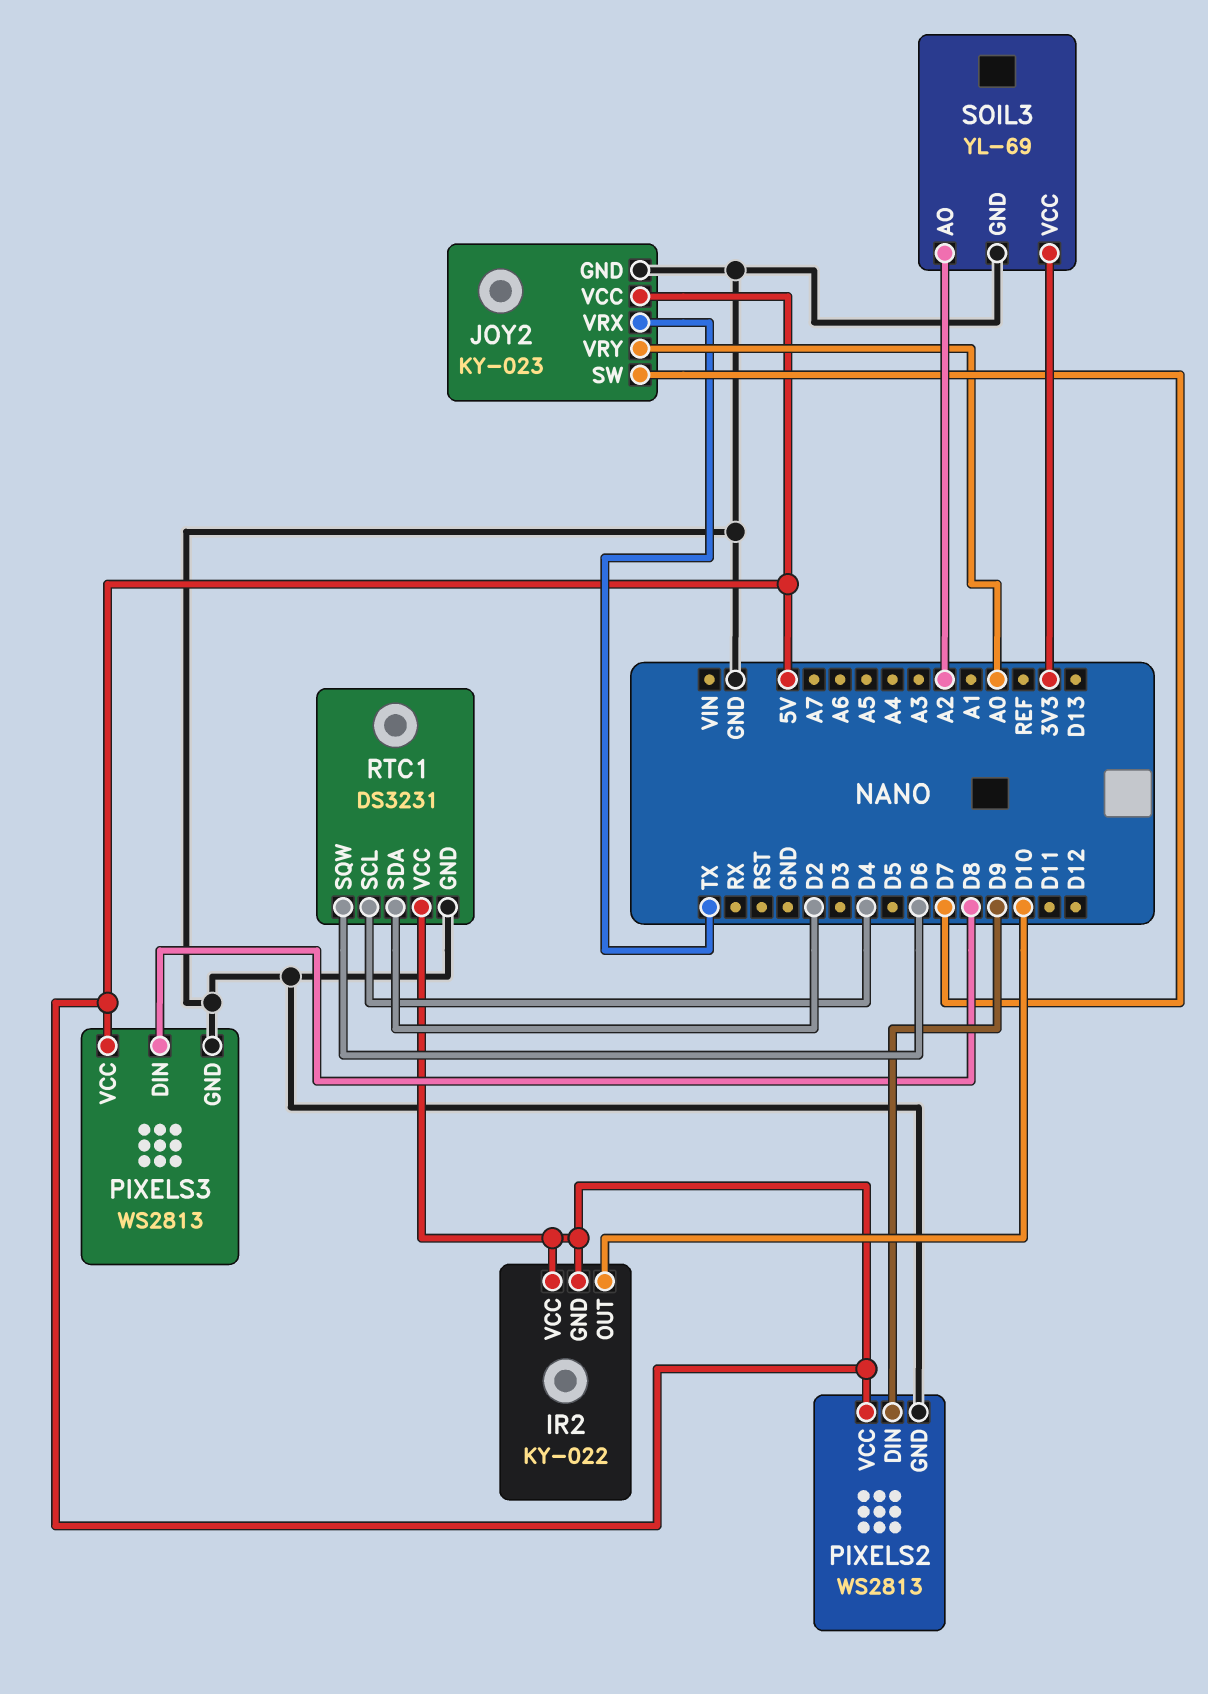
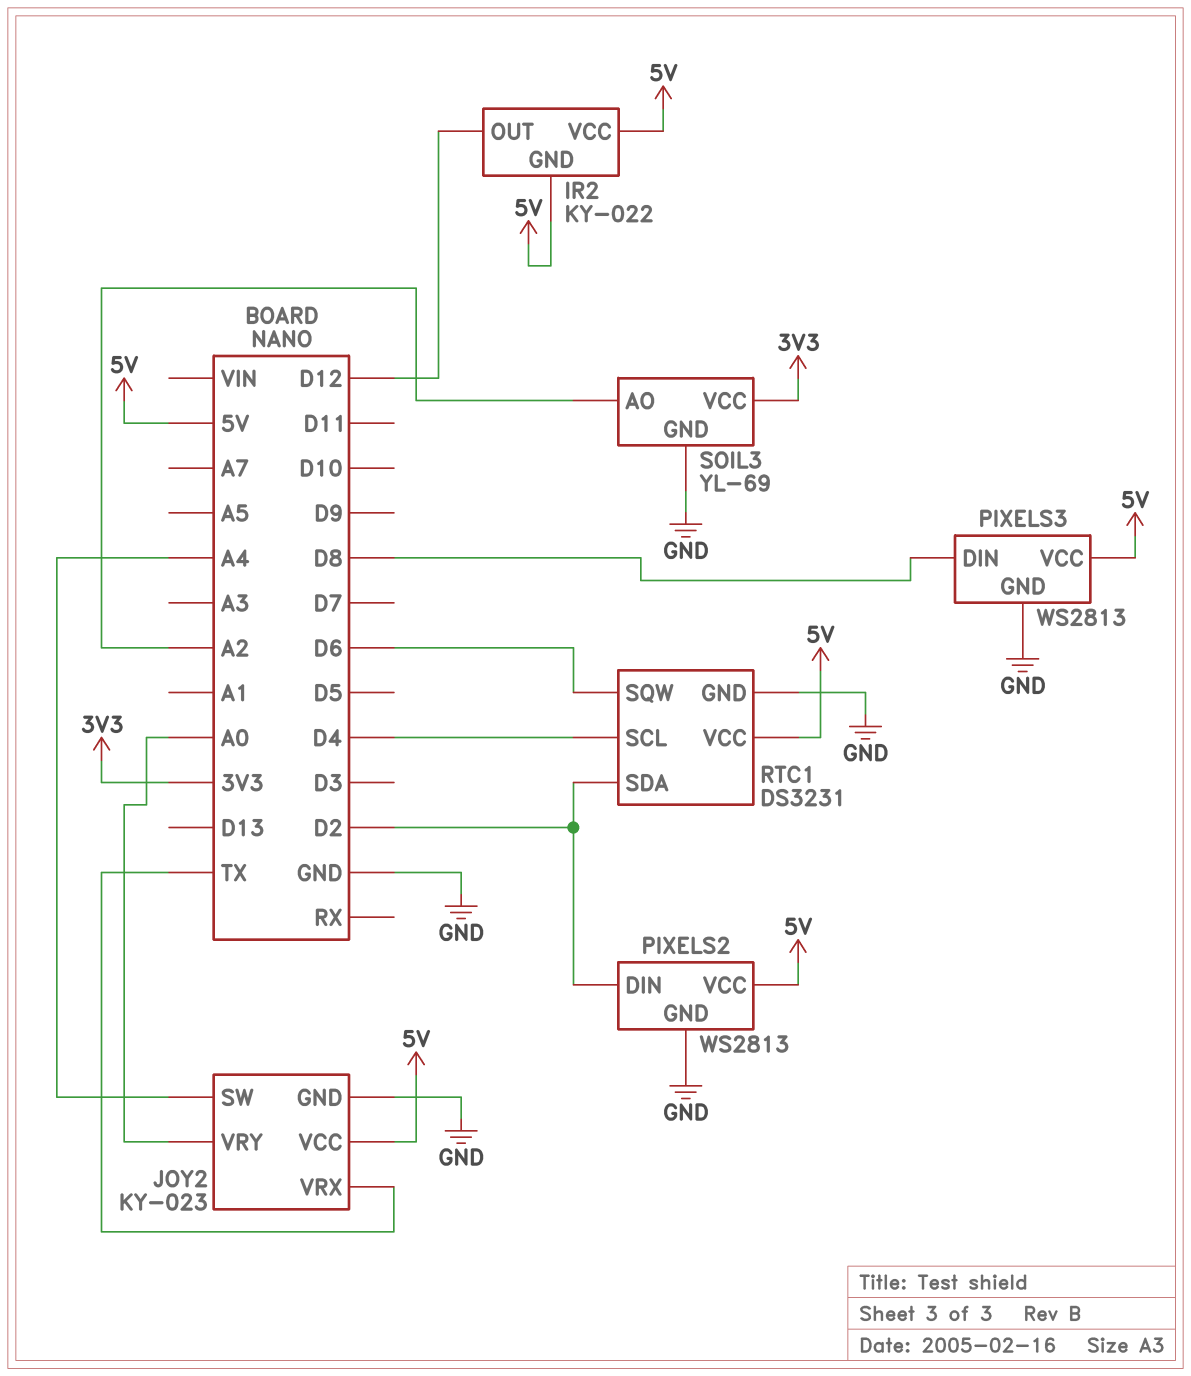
IR2 pin OUT: D10 -> D12
JOY2 pin SW: D7 -> A4
PIXELS2 pin DIN: D9 -> D2

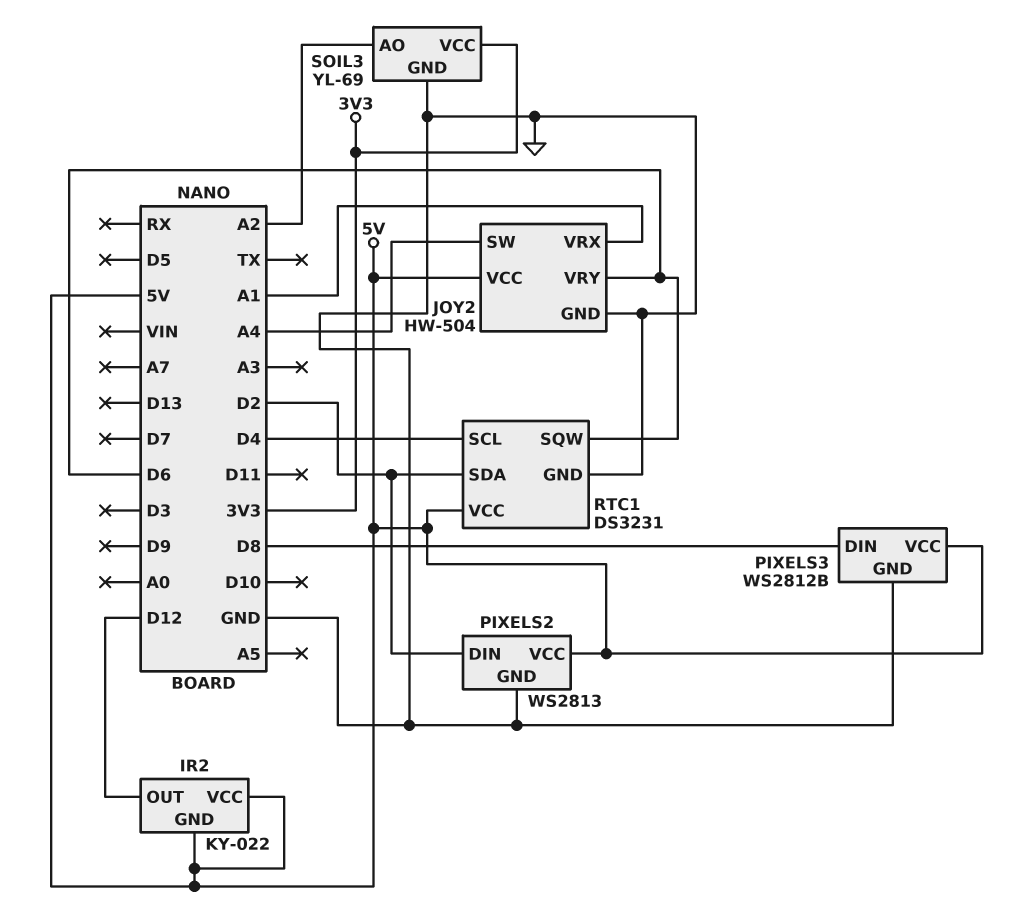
JOY2: KY-023 -> HW-504
JOY2 pin VRX: TX -> A1
JOY2 pin VRY: A0 -> D6
PIXELS3: WS2813 -> WS2812B

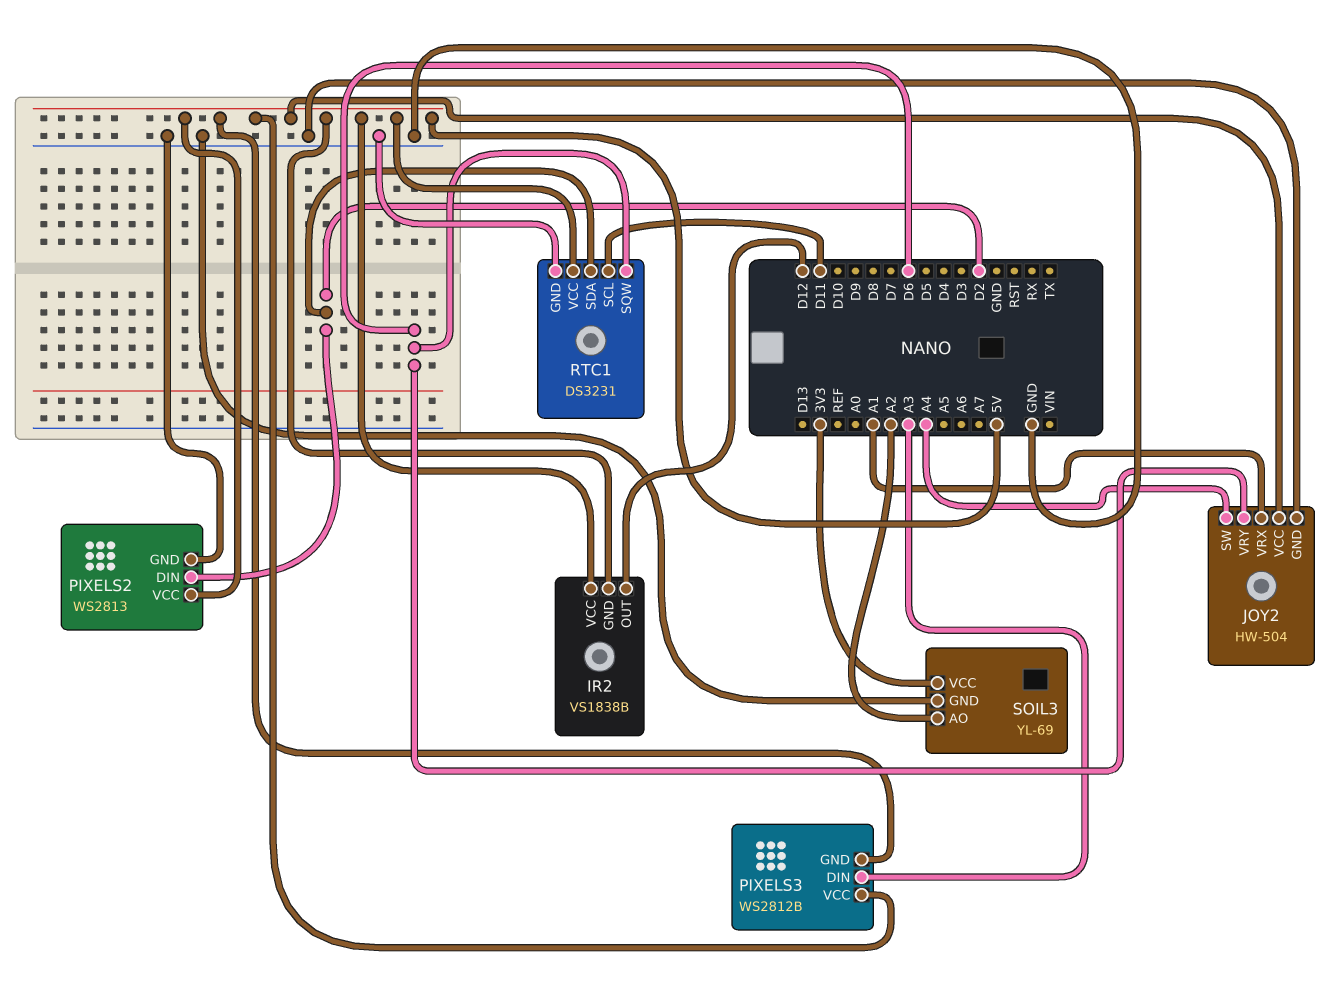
IR2: KY-022 -> VS1838B
PIXELS3 pin DIN: D8 -> A3
PIXELS3 pin GND: GND -> 5V
RTC1 pin SCL: D4 -> D11

